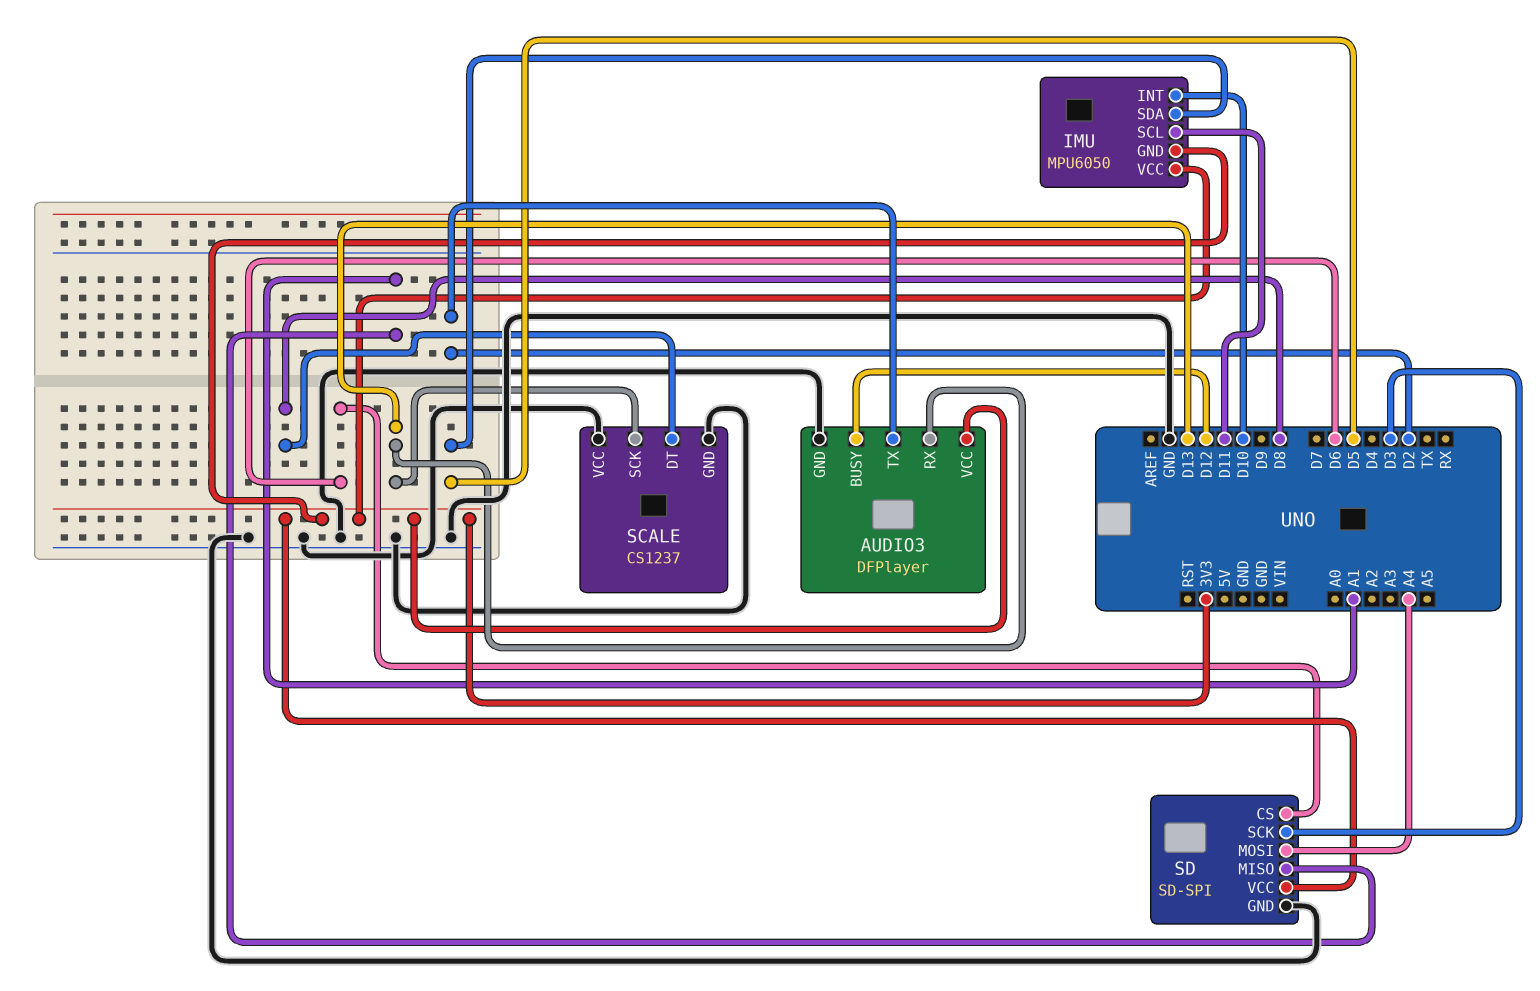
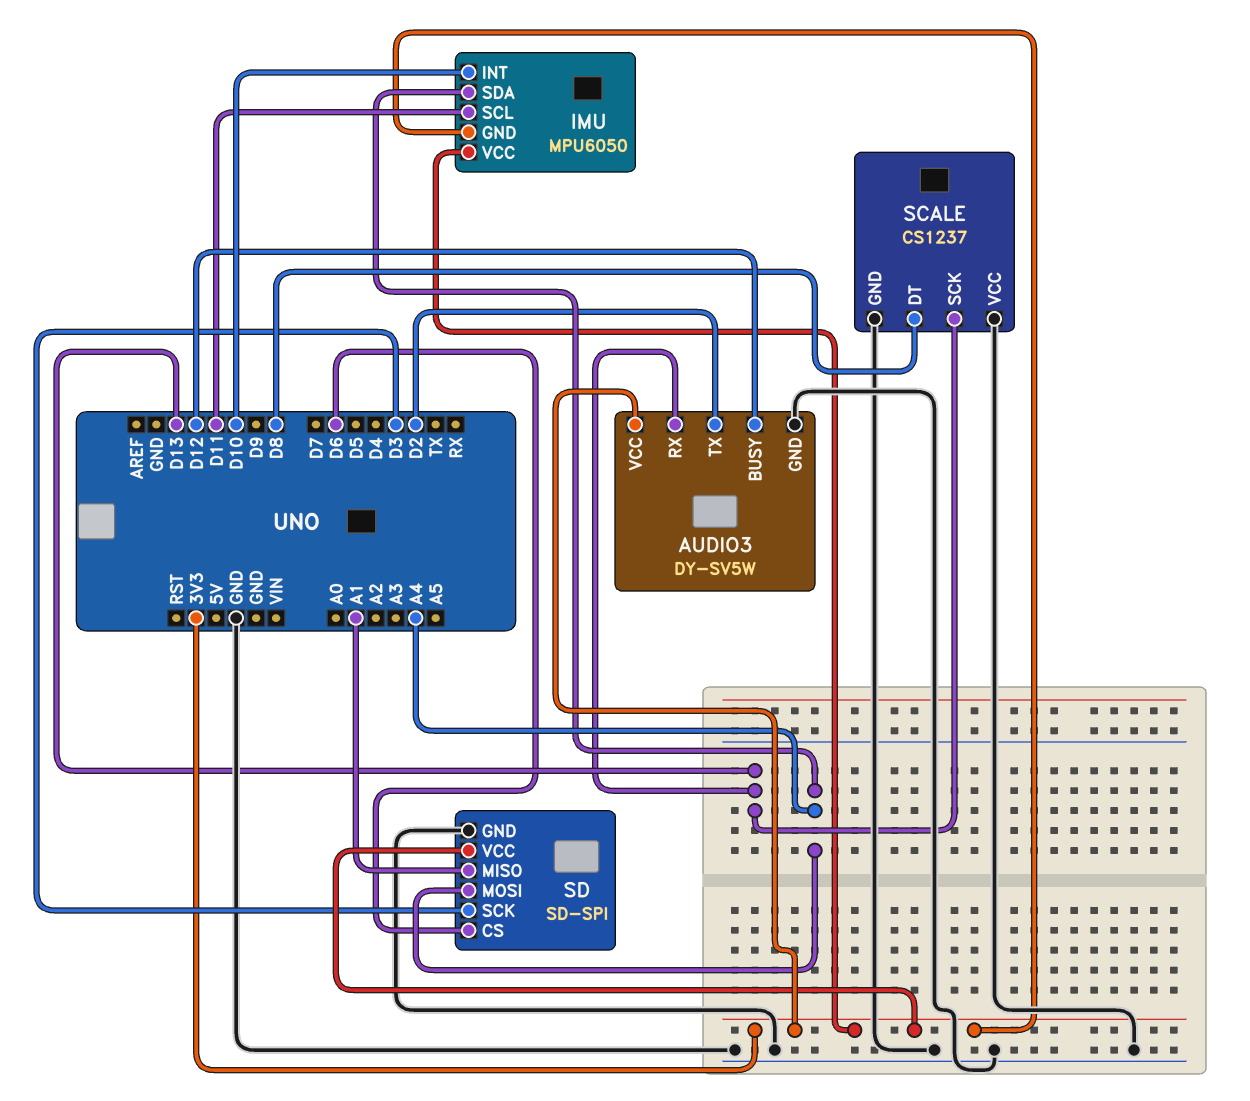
AUDIO3: DFPlayer -> DY-SV5W
IMU pin SDA: D5 -> A4

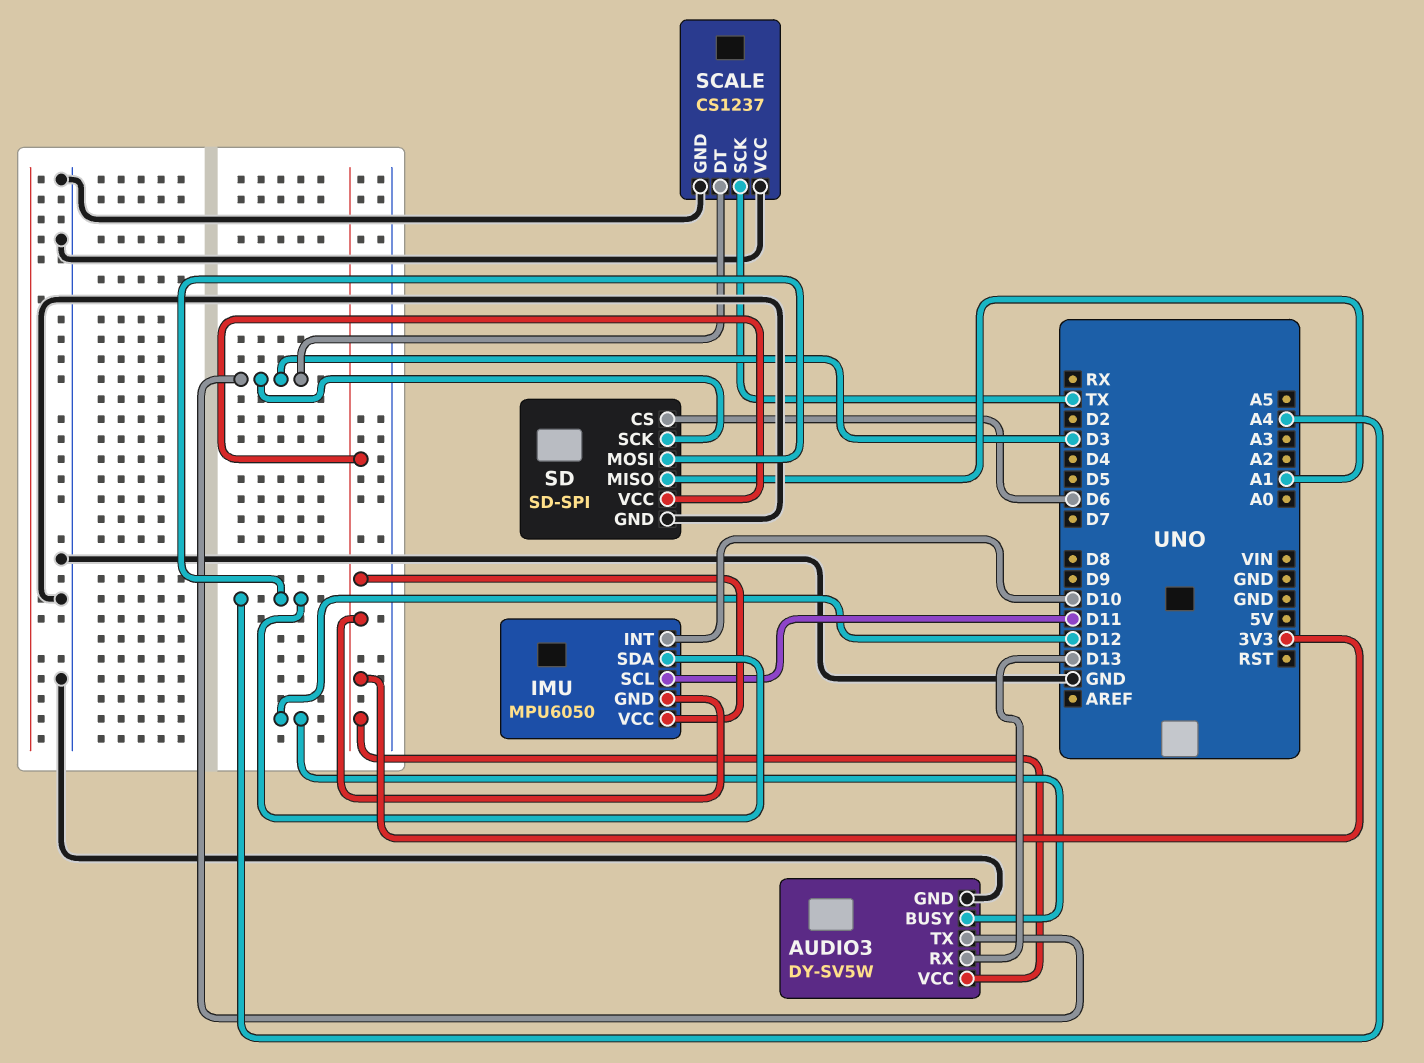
AUDIO3 pin TX: D2 -> D3
SCALE pin DT: D8 -> D3
SCALE pin SCK: D13 -> TX

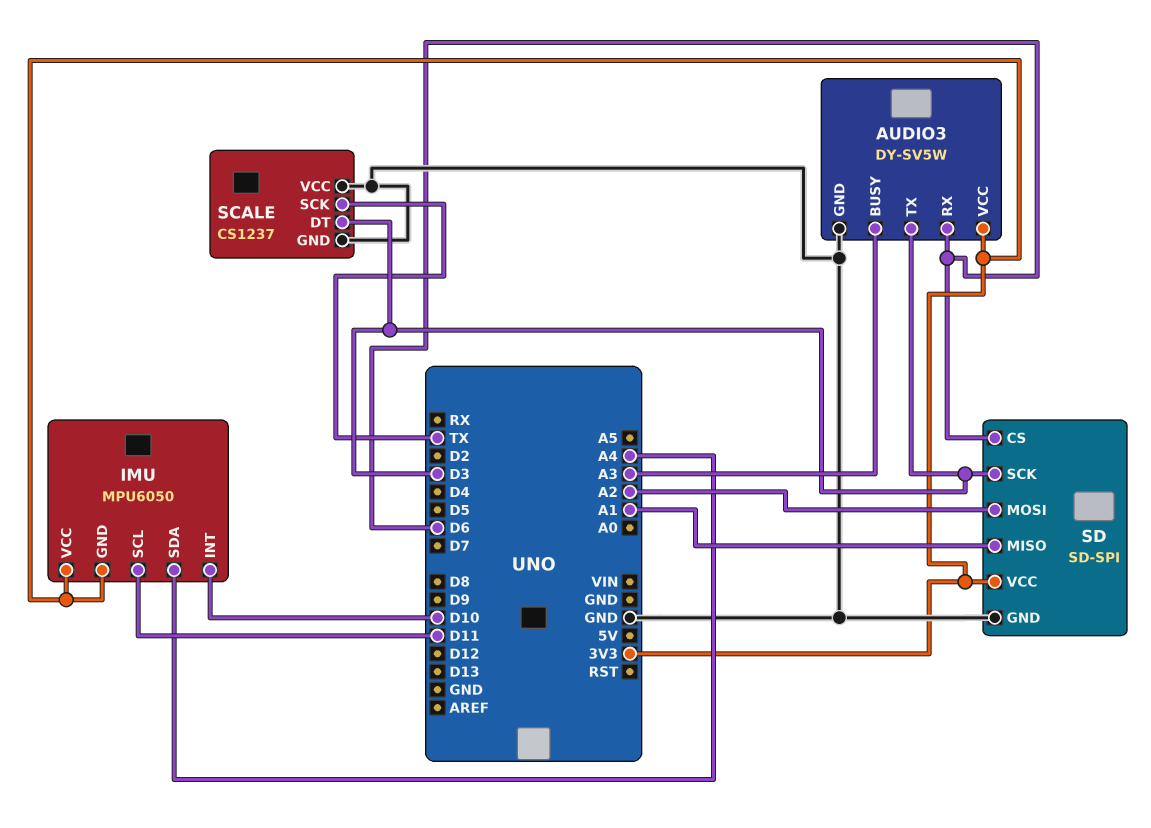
AUDIO3 pin BUSY: D12 -> A3
AUDIO3 pin RX: D13 -> D6
SD pin MOSI: A4 -> A2

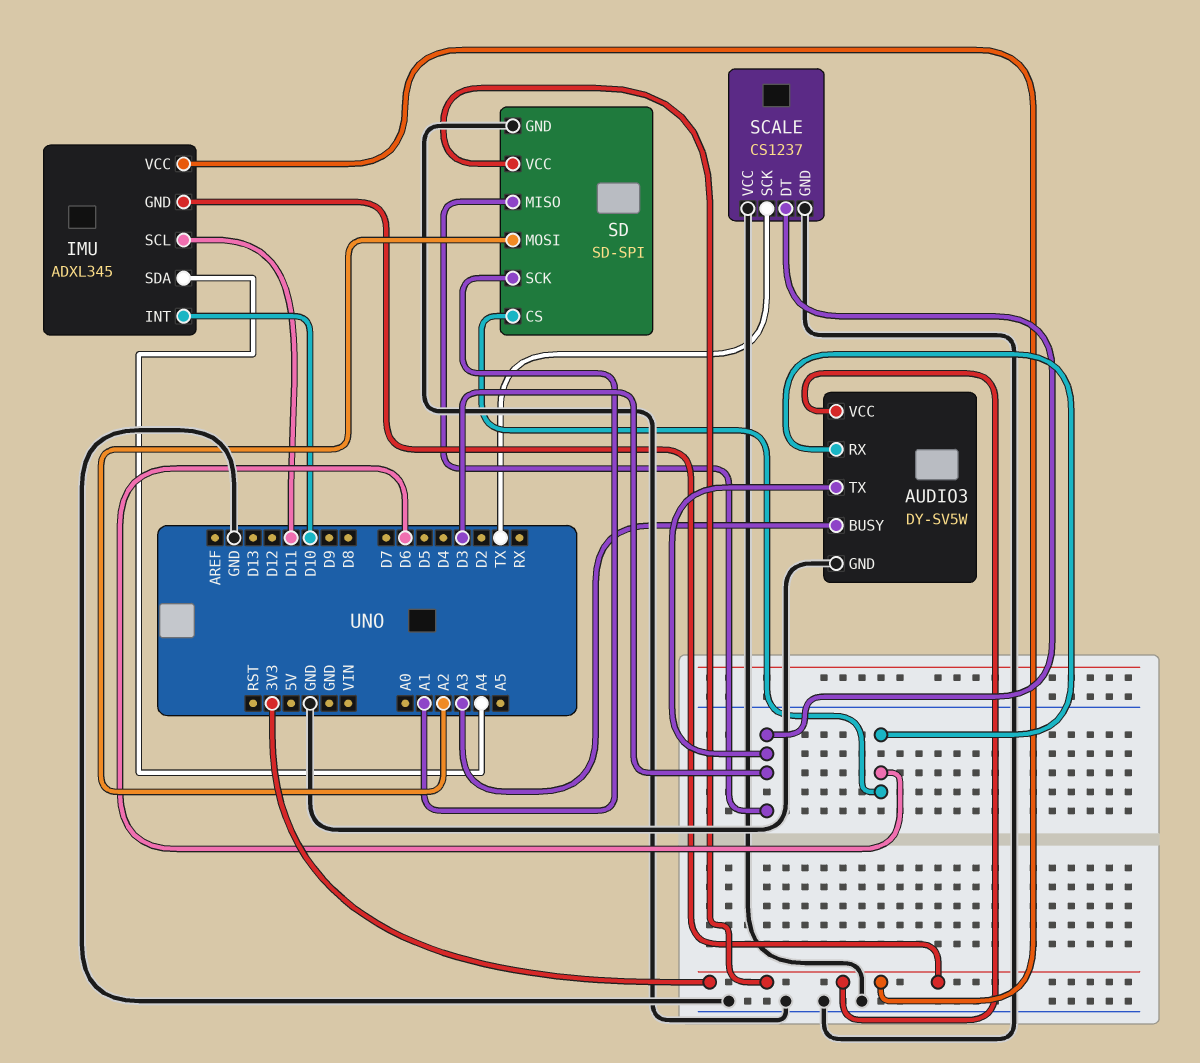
IMU: MPU6050 -> ADXL345
SD pin MISO: A1 -> D3
SD pin SCK: D3 -> A1

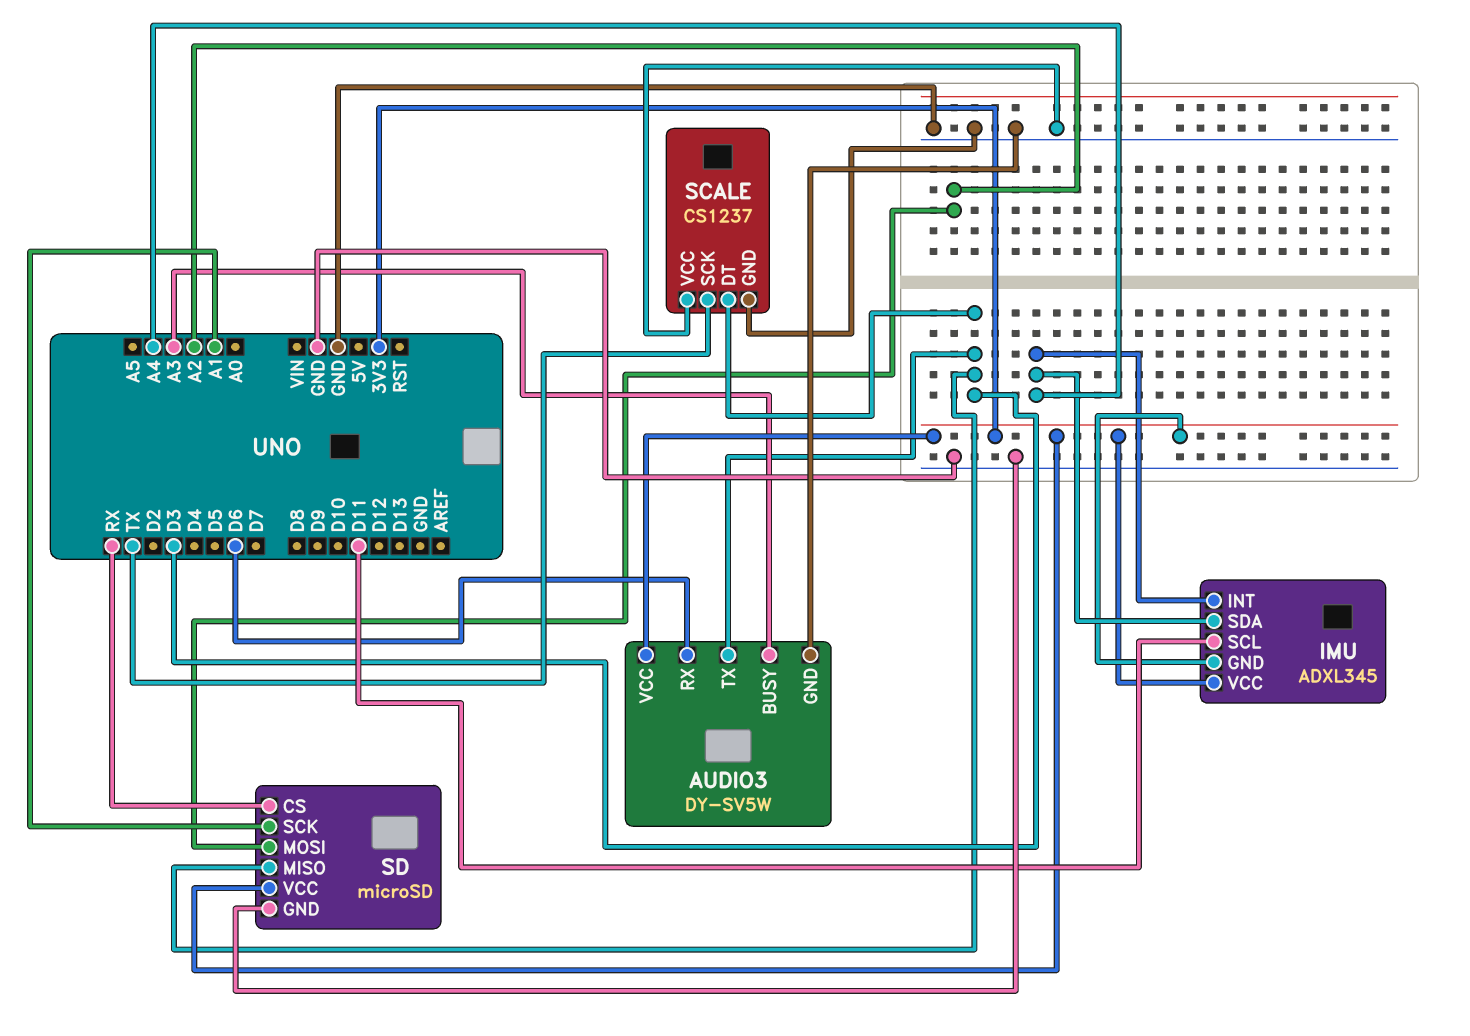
IMU pin INT: D10 -> A4
SD: SD-SPI -> microSD
SD pin CS: D6 -> RX

